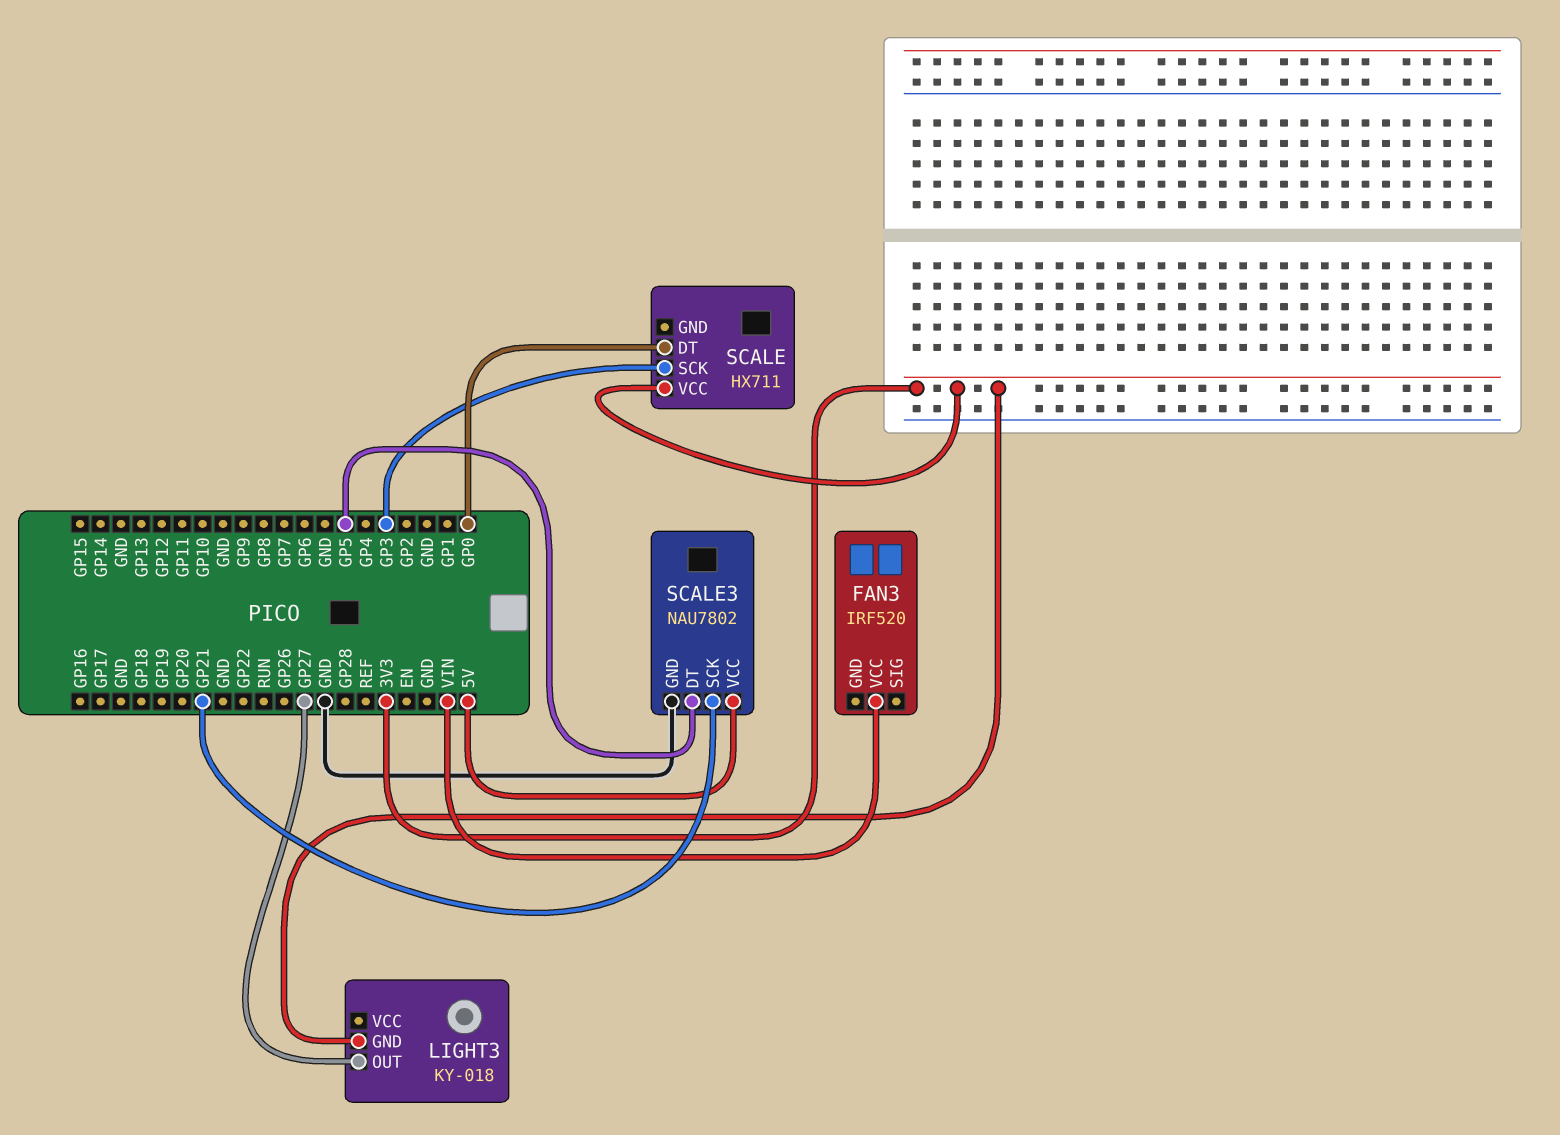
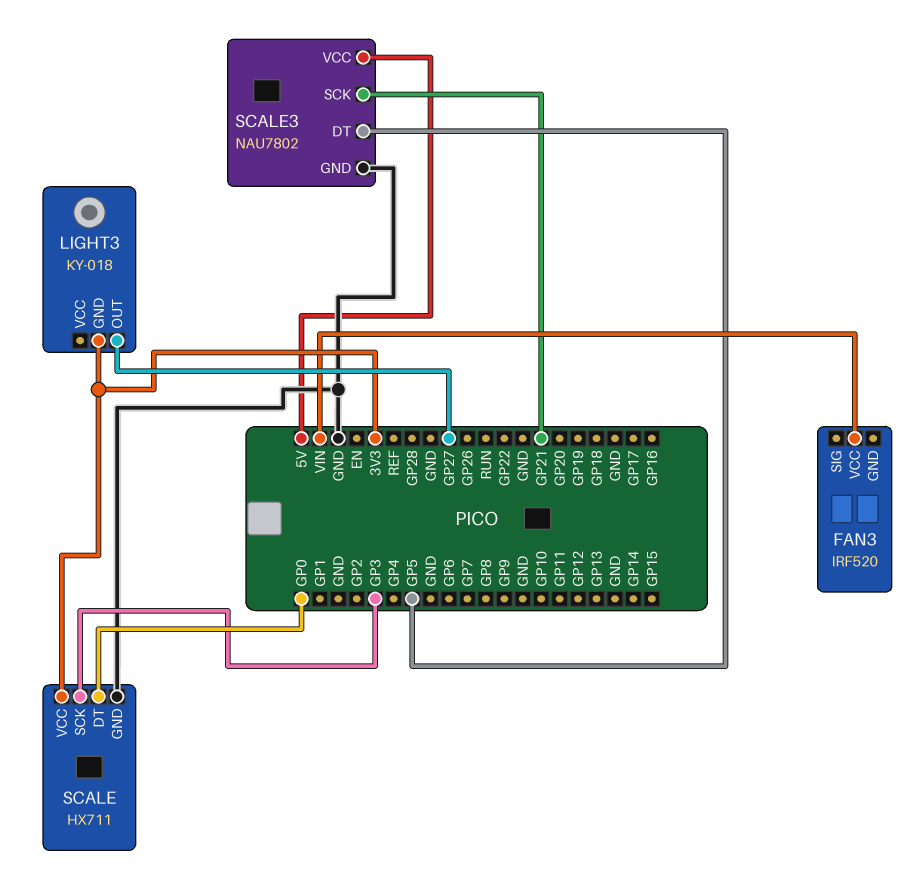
SCALE pin GND: none -> GND

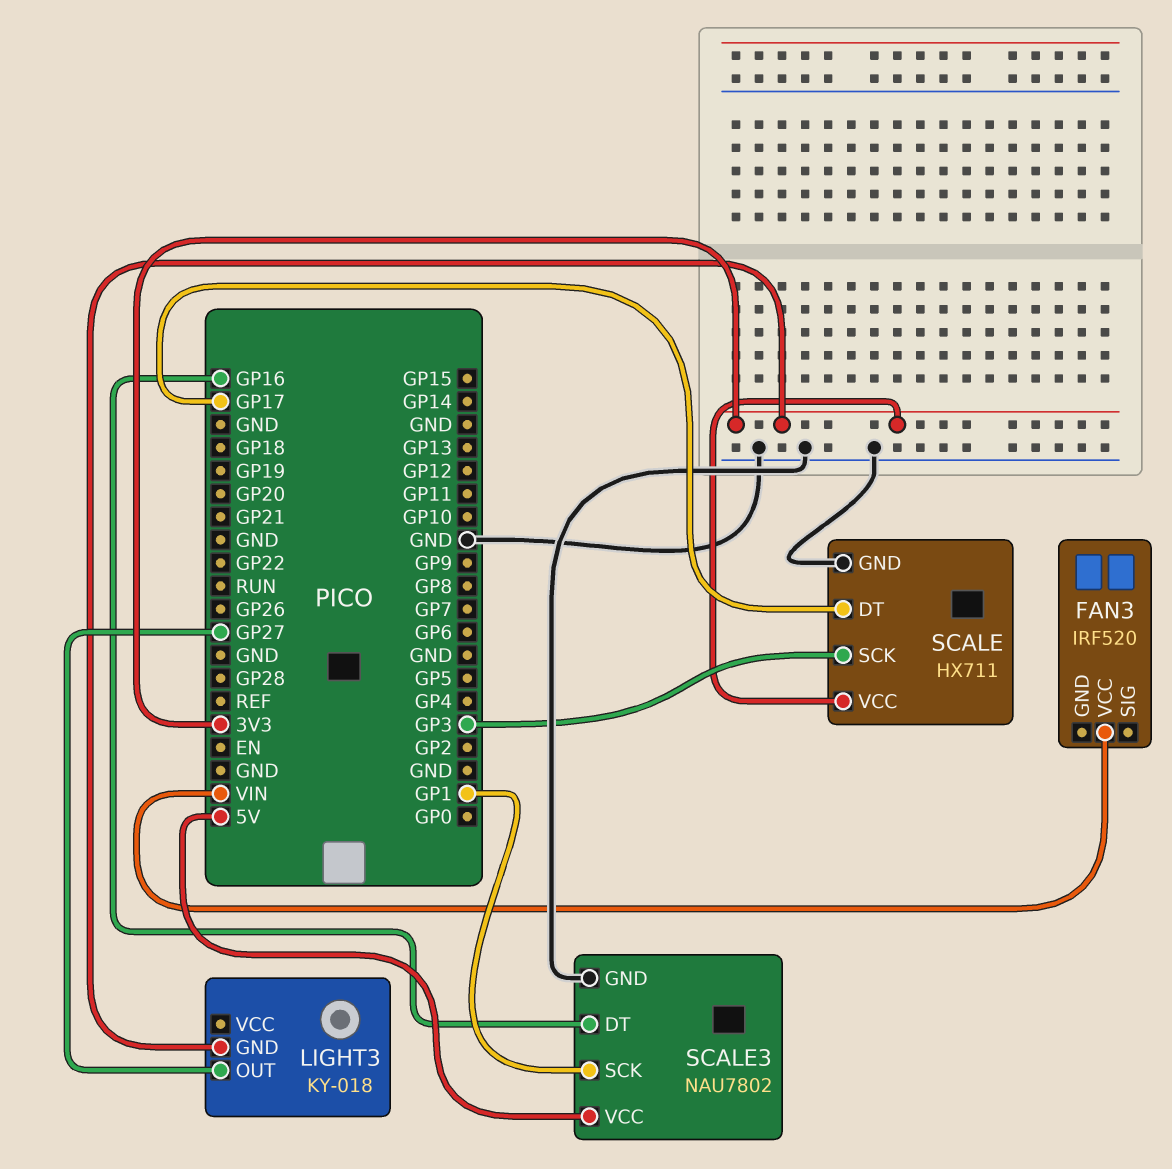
SCALE pin DT: GP0 -> GP17
SCALE3 pin DT: GP5 -> GP16
SCALE3 pin SCK: GP21 -> GP1

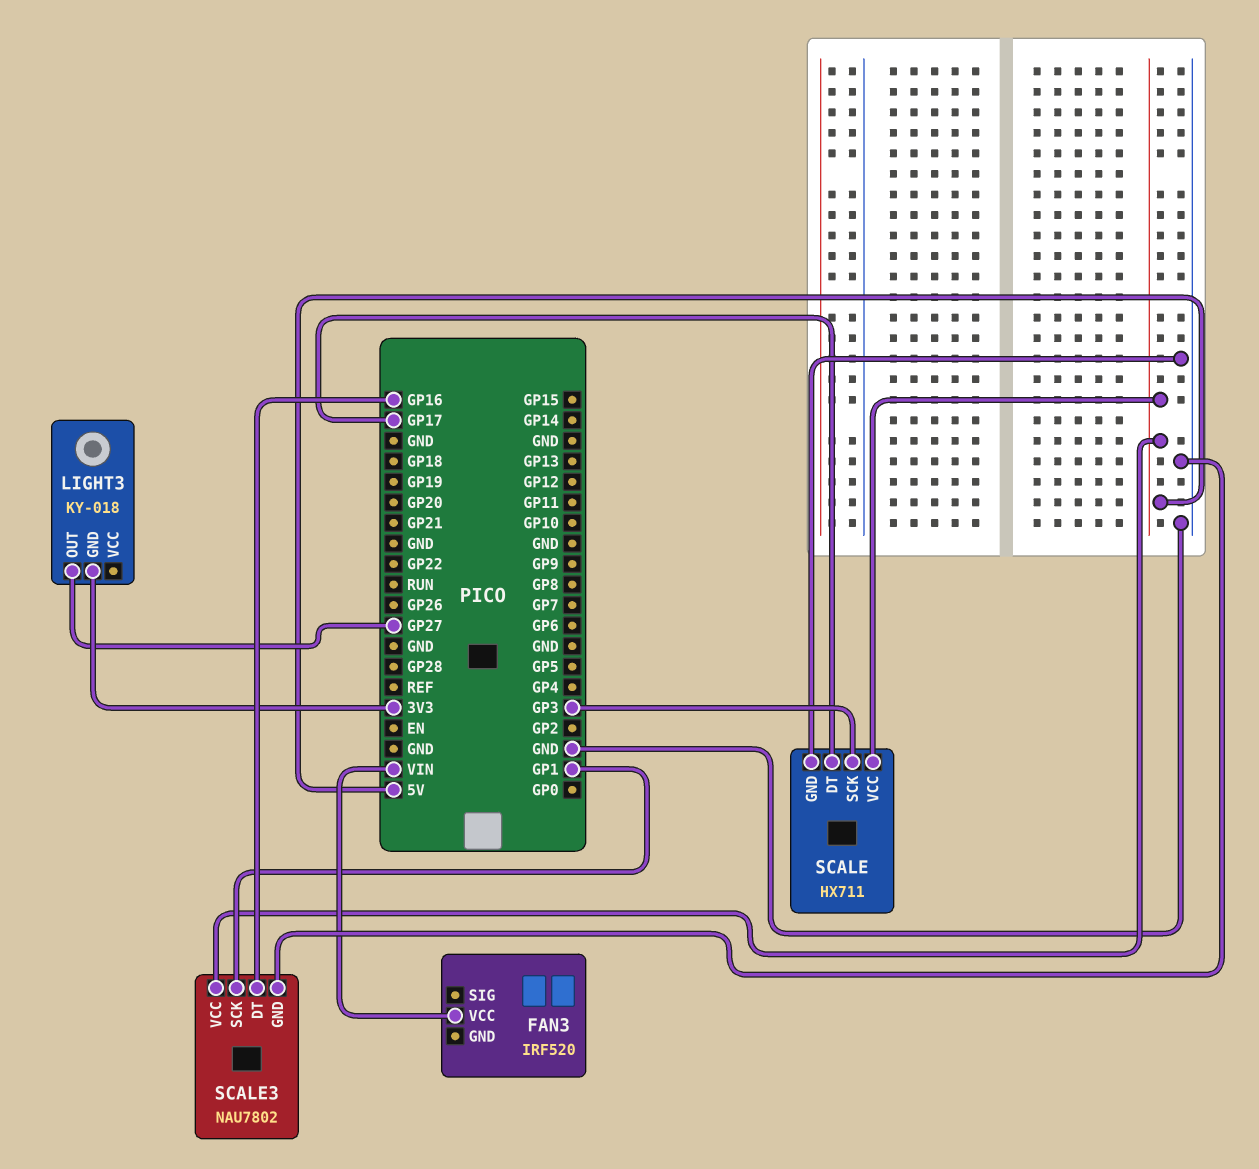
SCALE pin VCC: 3V3 -> 5V

